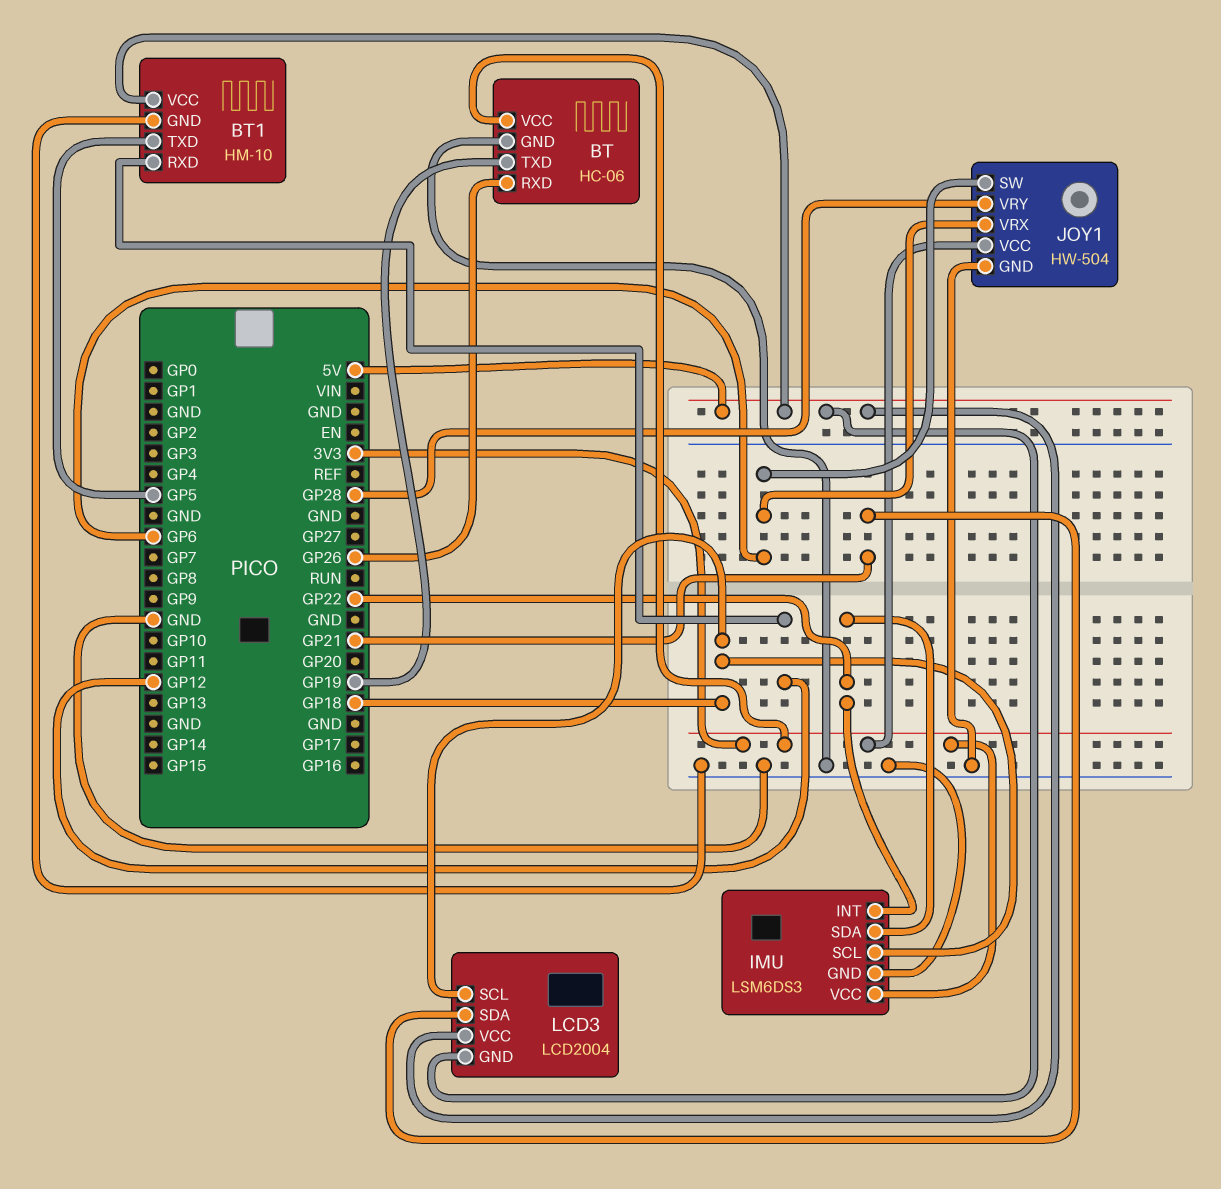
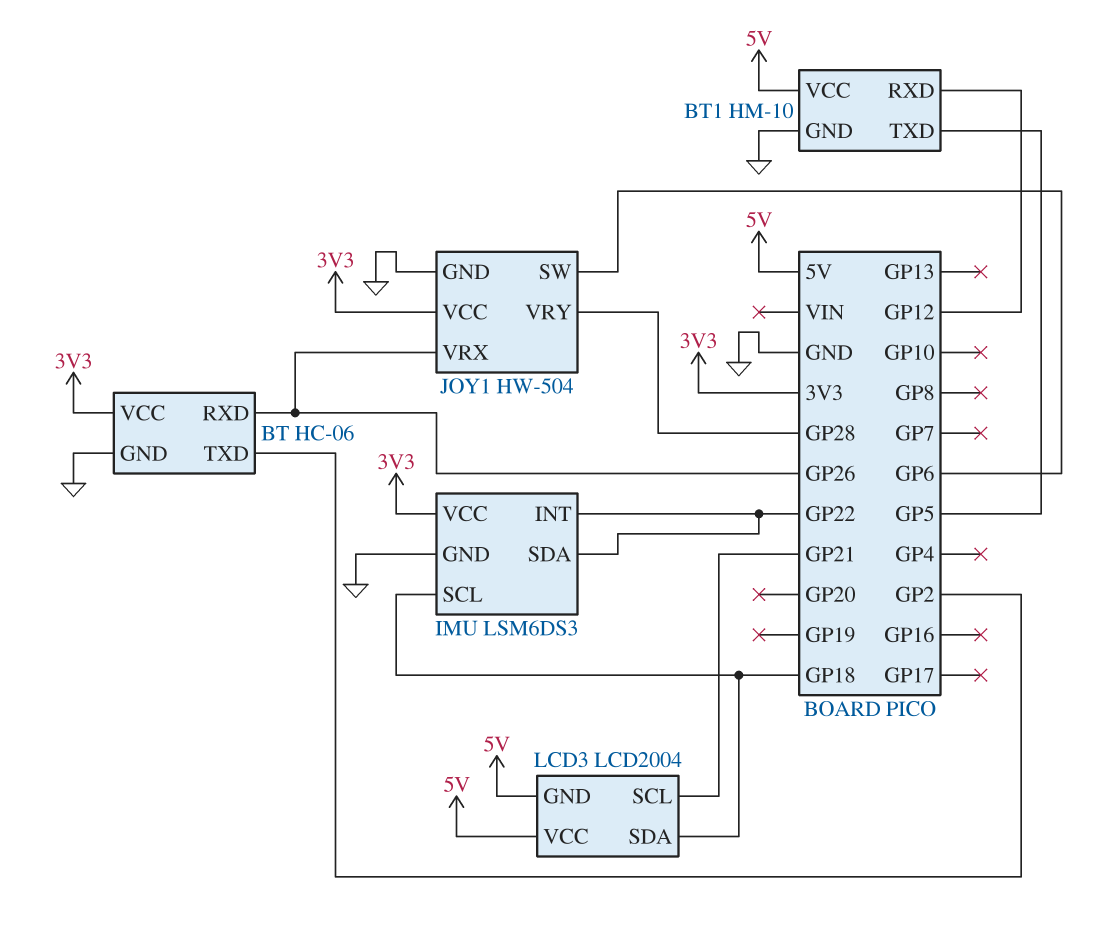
BT pin TXD: GP19 -> GP2
JOY1 pin VRX: GP6 -> GP26
LCD3 pin SCL: GP18 -> GP21
LCD3 pin SDA: GP21 -> GP18

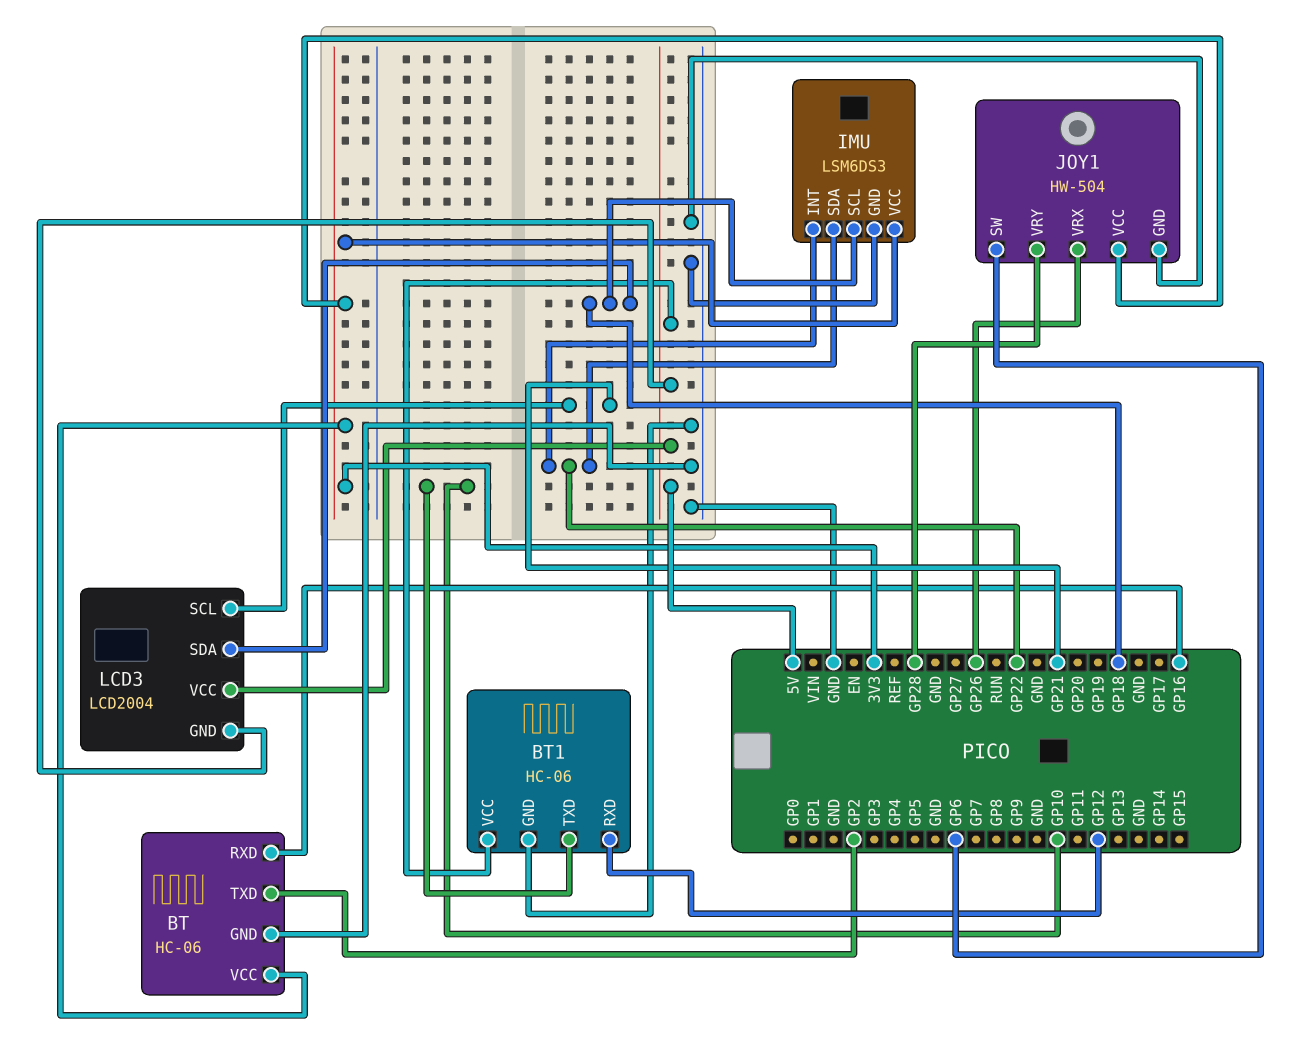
BT pin RXD: GP26 -> GP16
BT1: HM-10 -> HC-06
BT1 pin TXD: GP5 -> GP10

